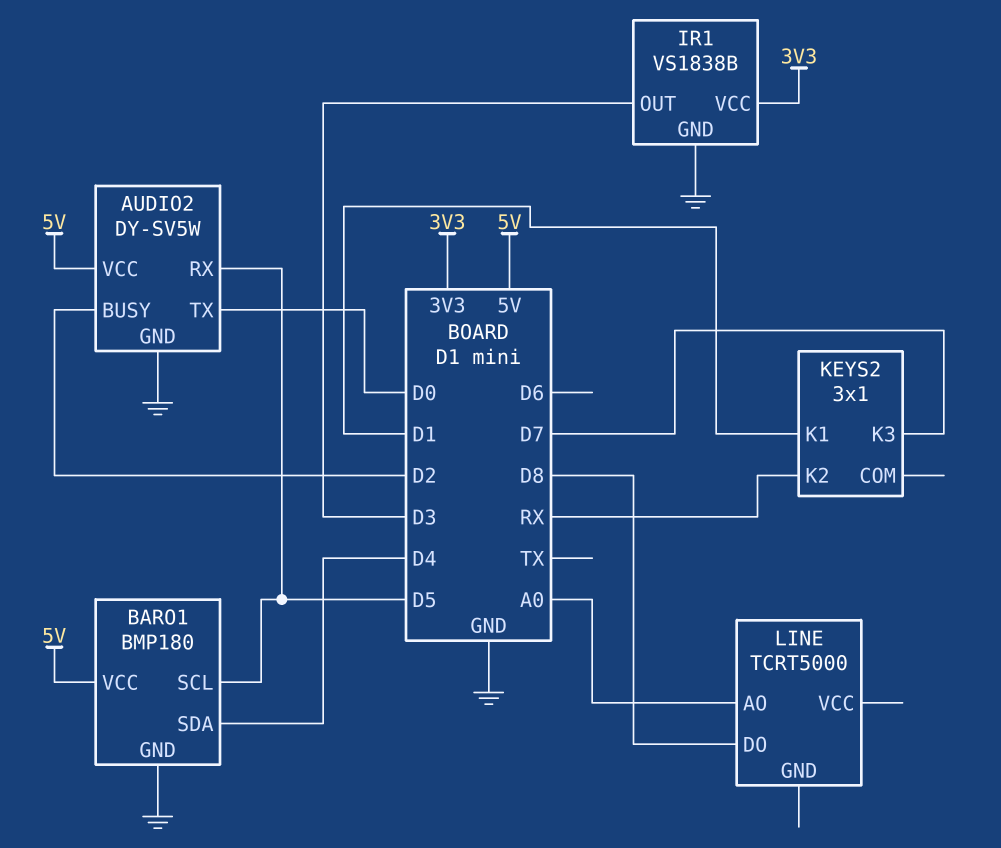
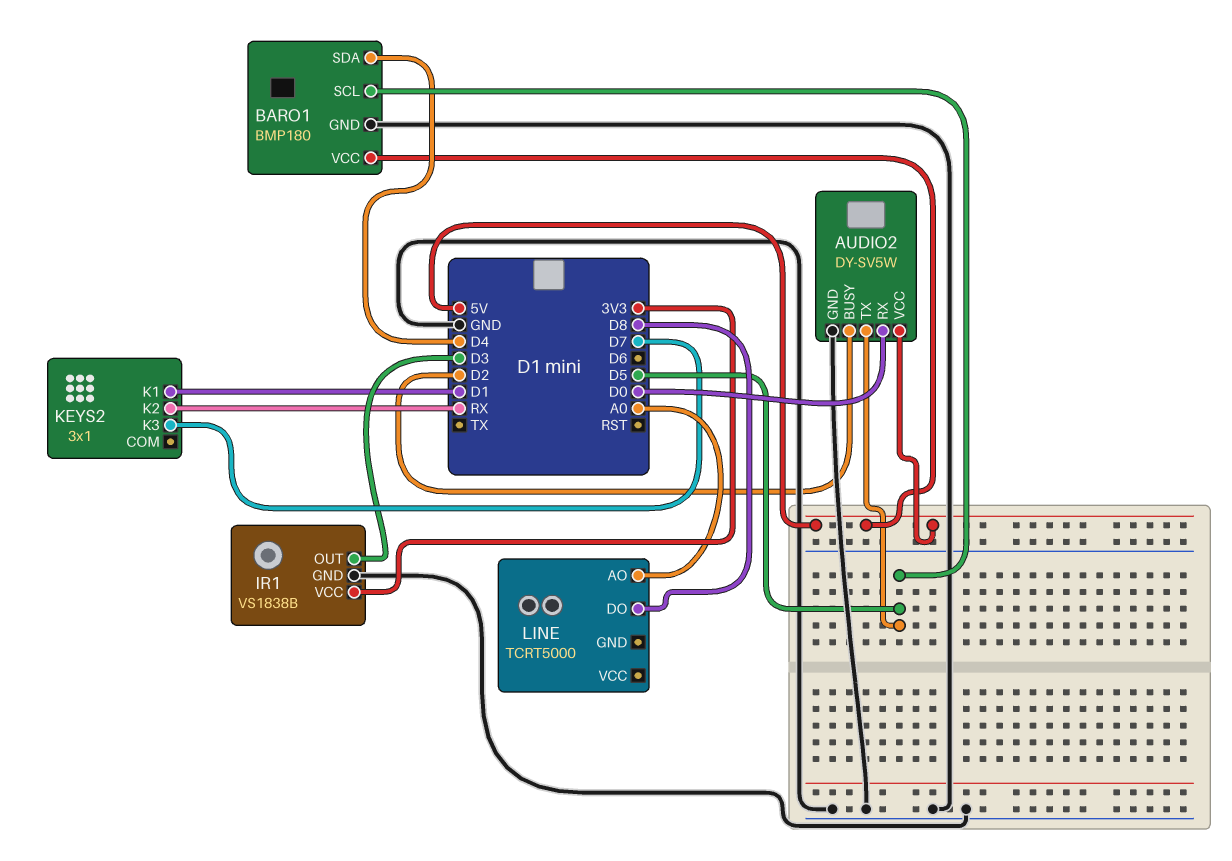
AUDIO2 pin RX: D5 -> D0
AUDIO2 pin TX: D0 -> D5

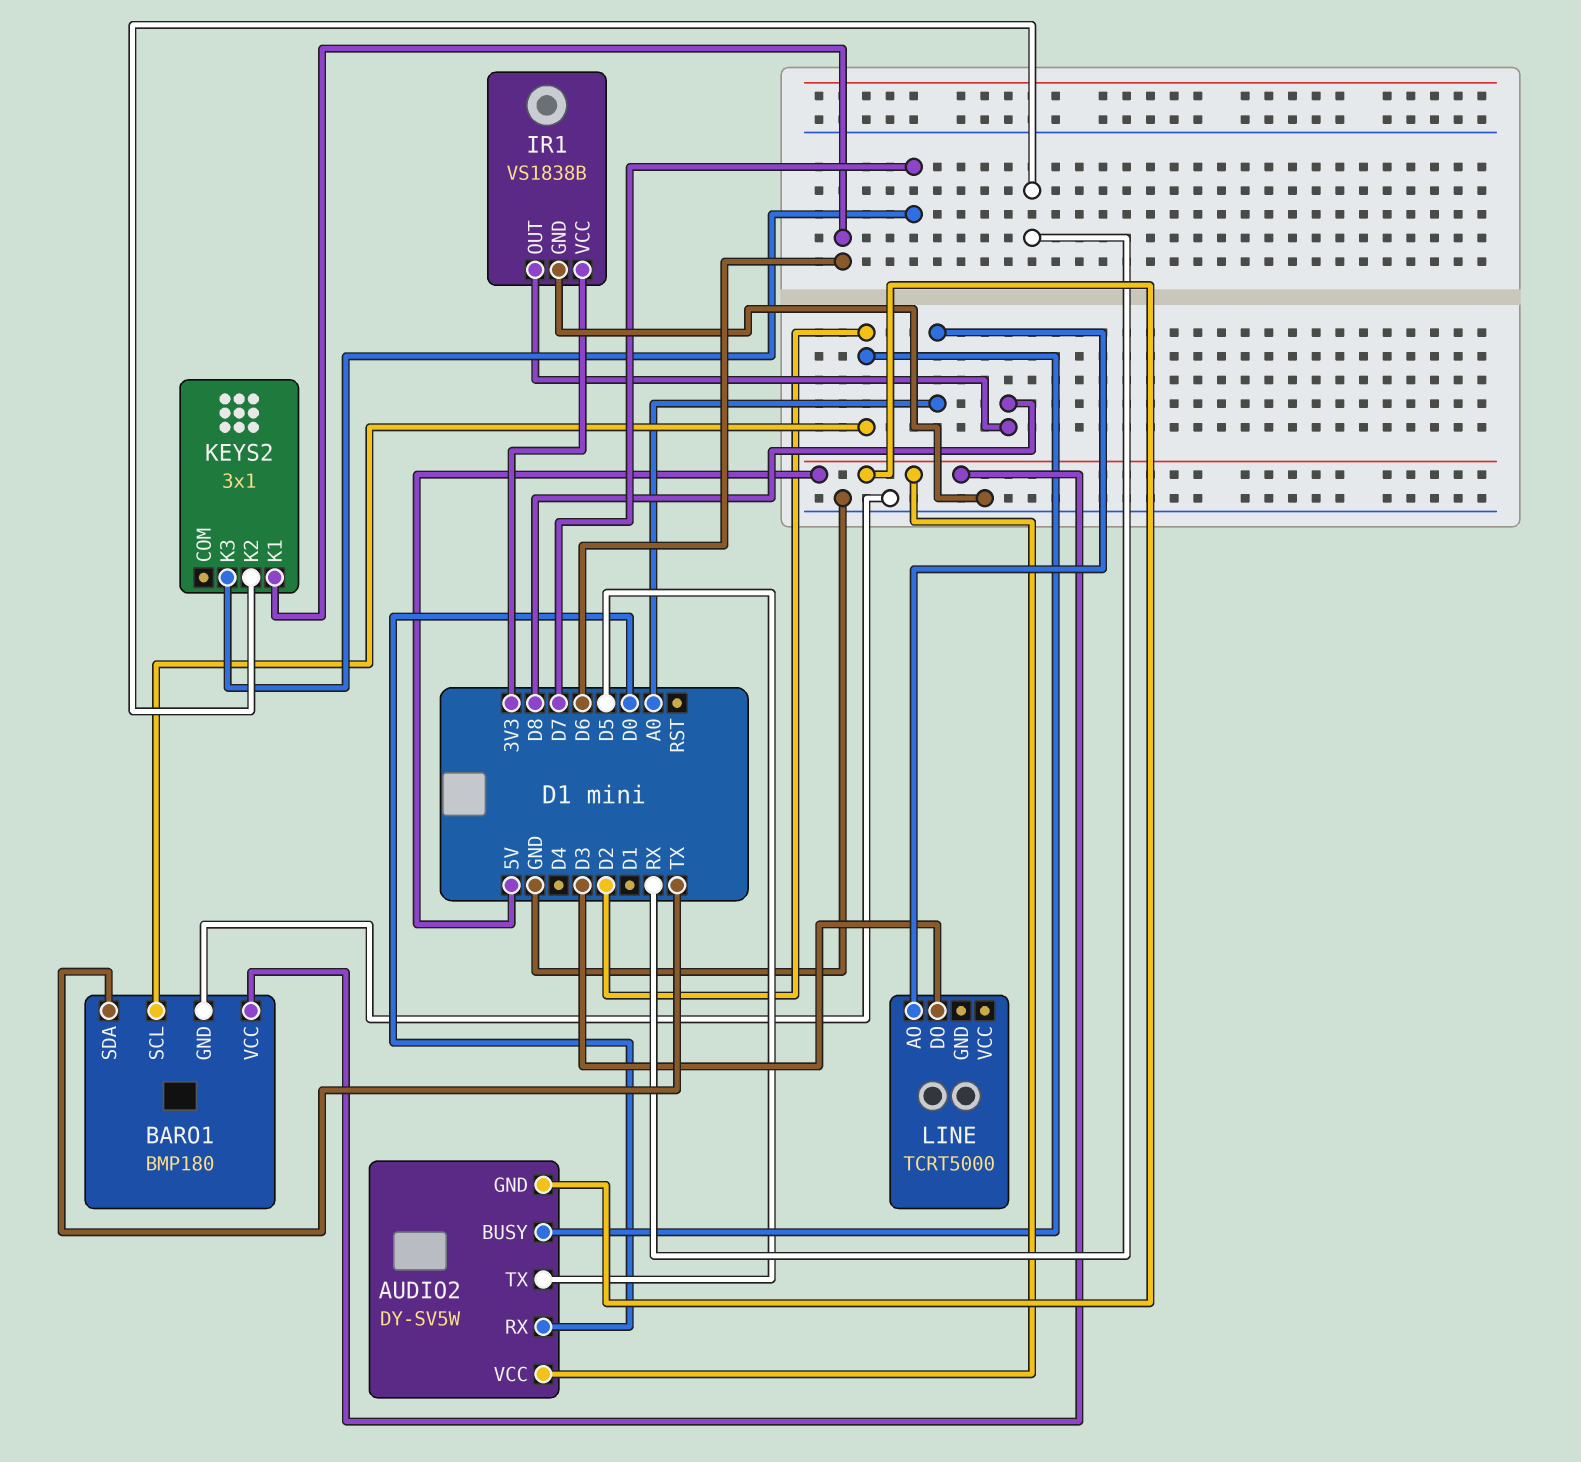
AUDIO2 pin GND: GND -> 5V
BARO1 pin SCL: D5 -> D2
BARO1 pin SDA: D4 -> TX
IR1 pin OUT: D3 -> D8
KEYS2 pin K1: D1 -> D6
LINE pin DO: D8 -> D3

